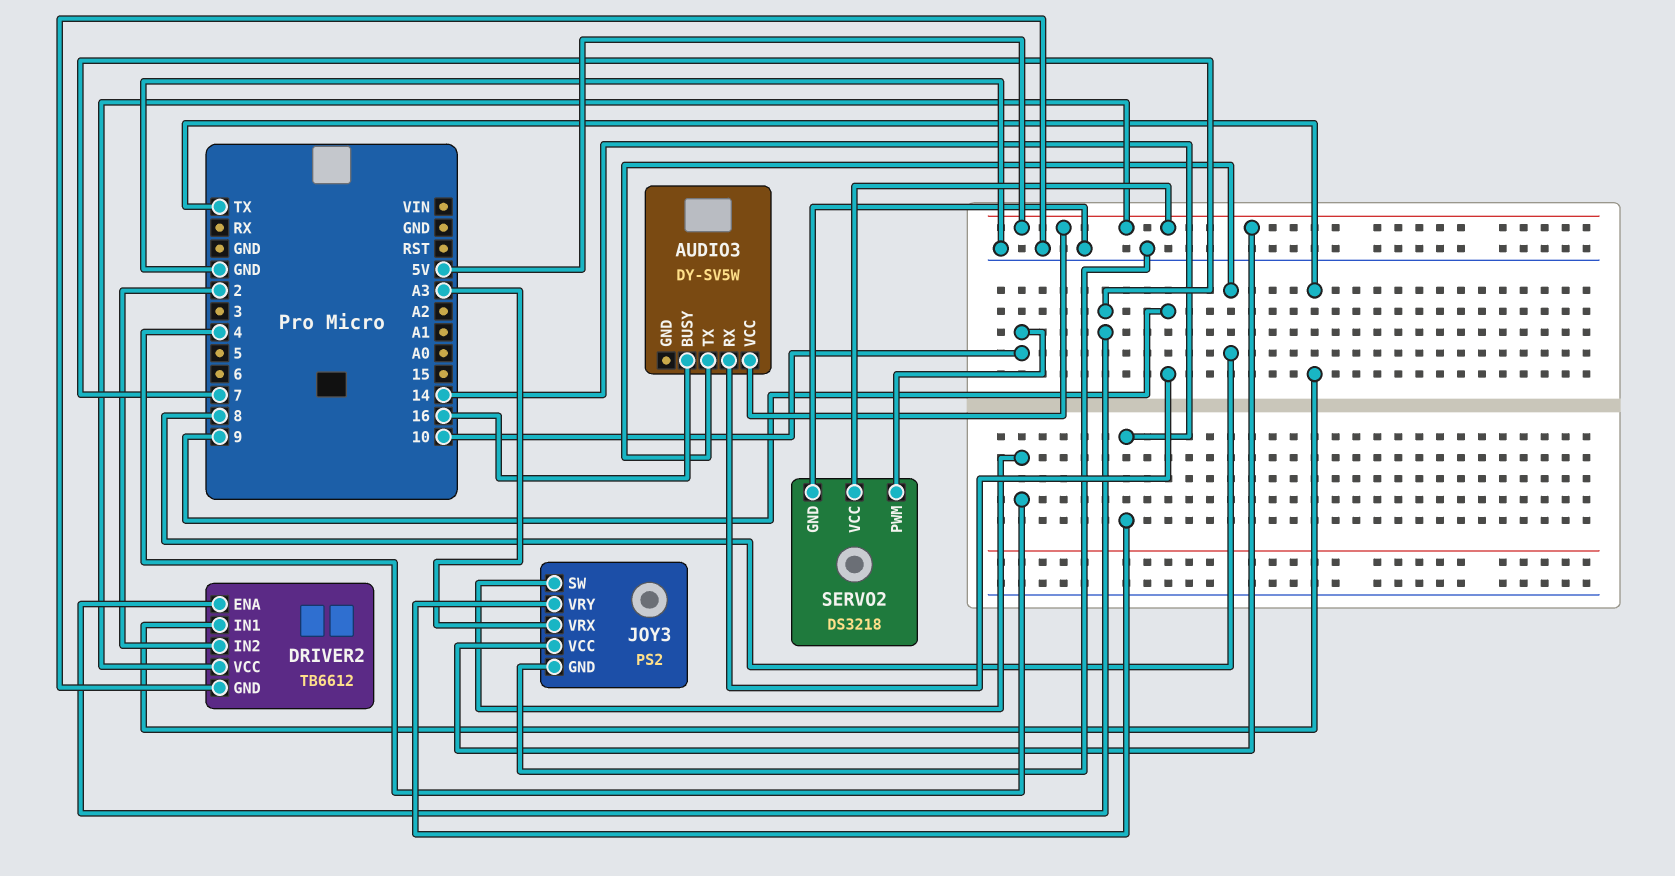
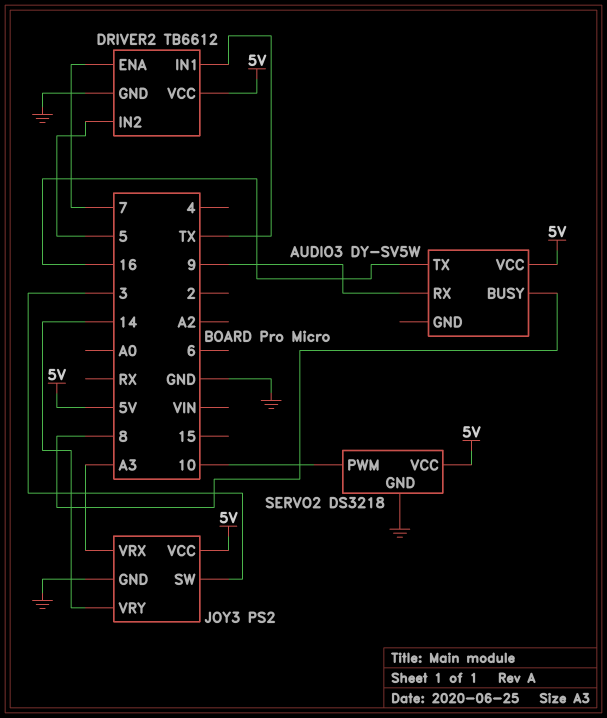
AUDIO3 pin BUSY: 16 -> 8
AUDIO3 pin TX: 8 -> 16
DRIVER2 pin IN2: 2 -> 5
JOY3 pin SW: 4 -> 3

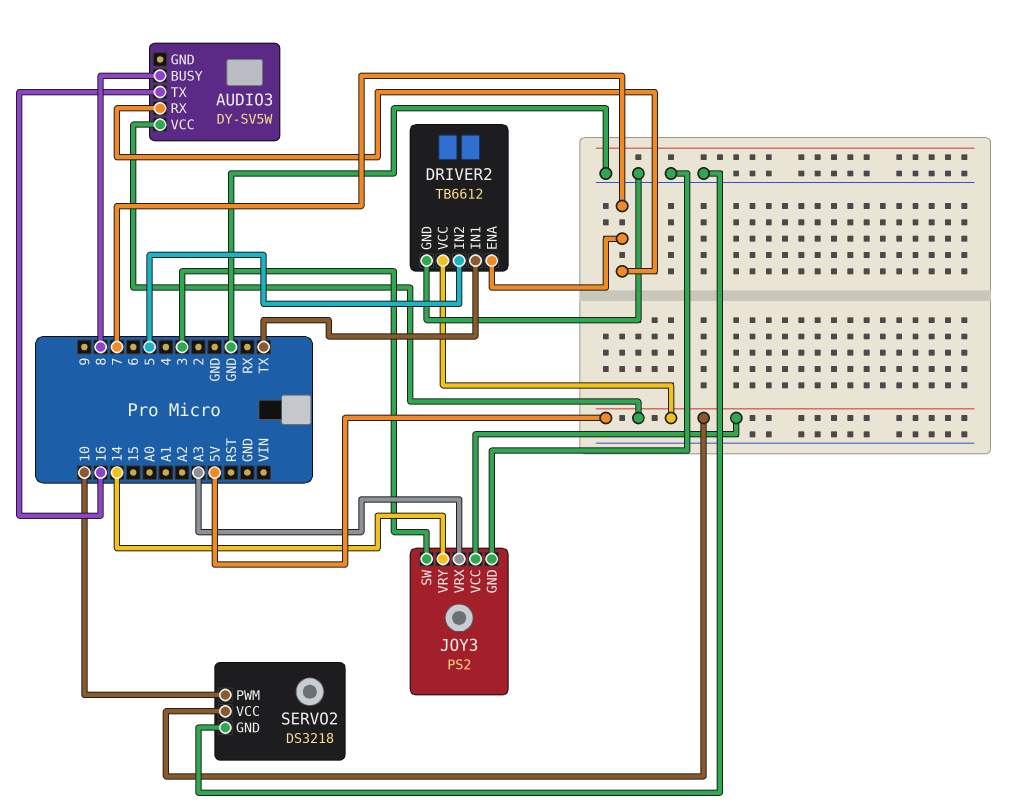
AUDIO3 pin RX: 9 -> 7

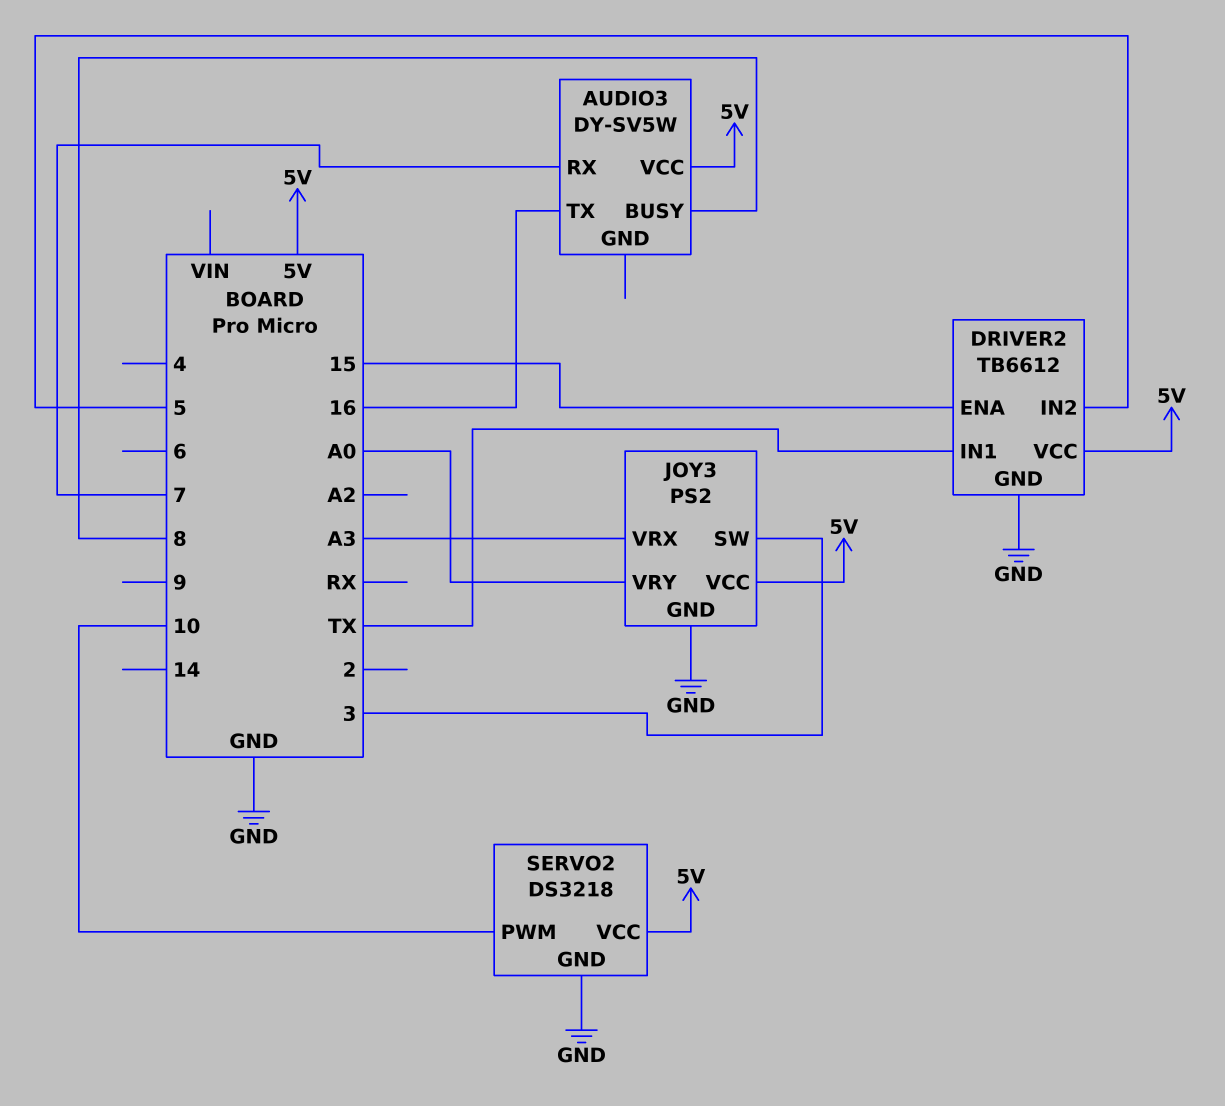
DRIVER2 pin ENA: 7 -> 15
JOY3 pin VRY: 14 -> A0

